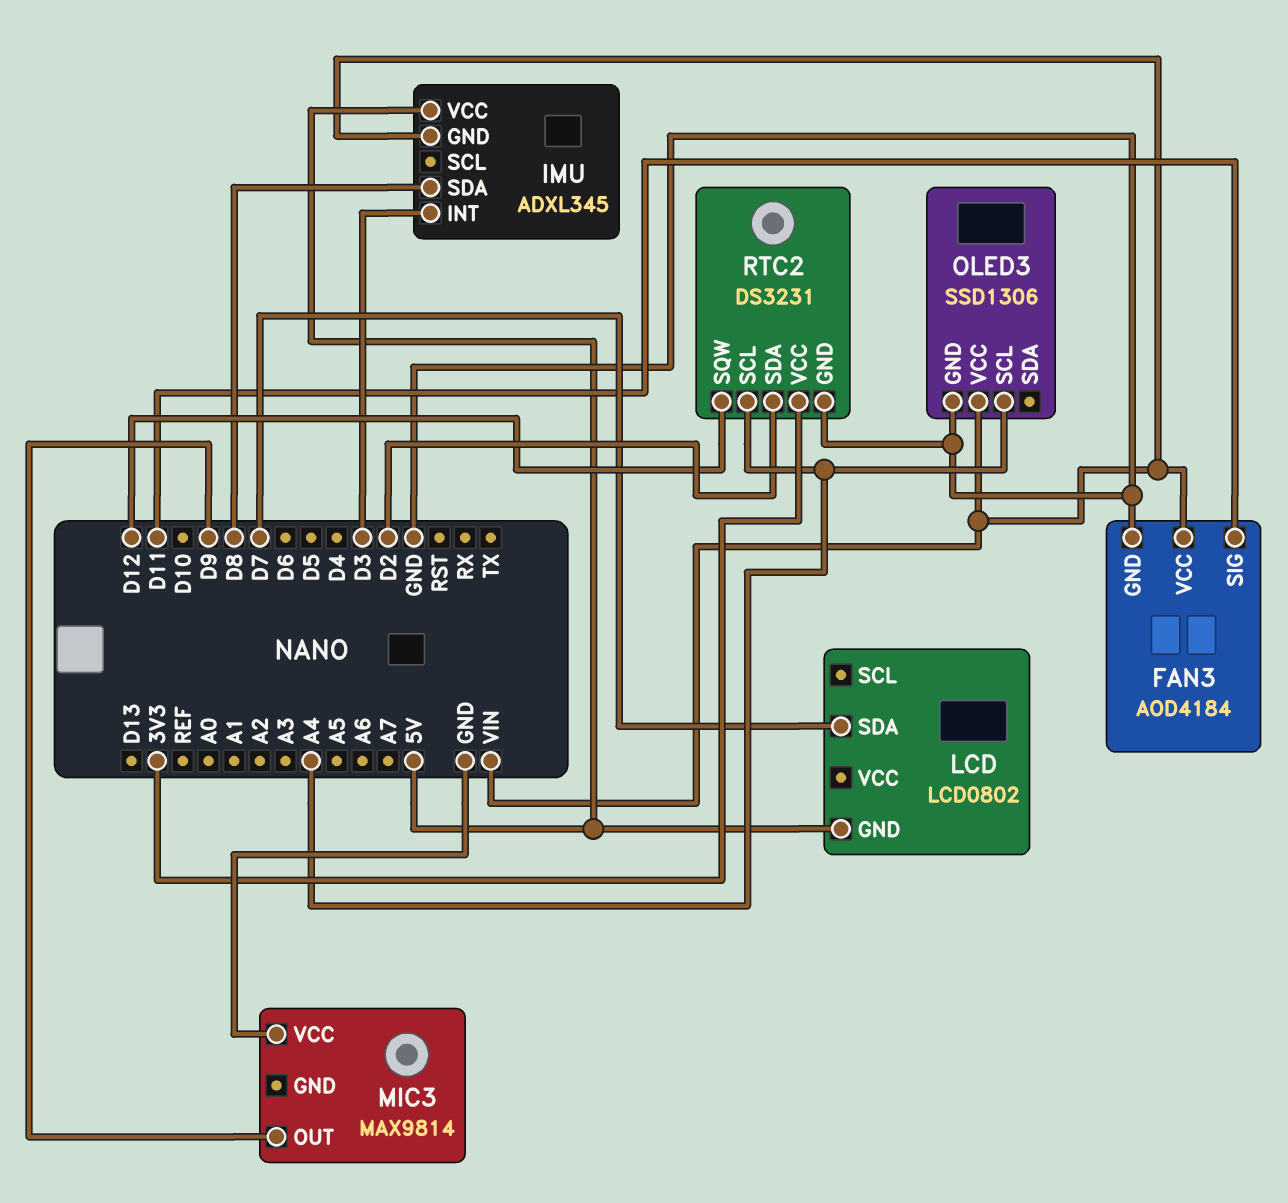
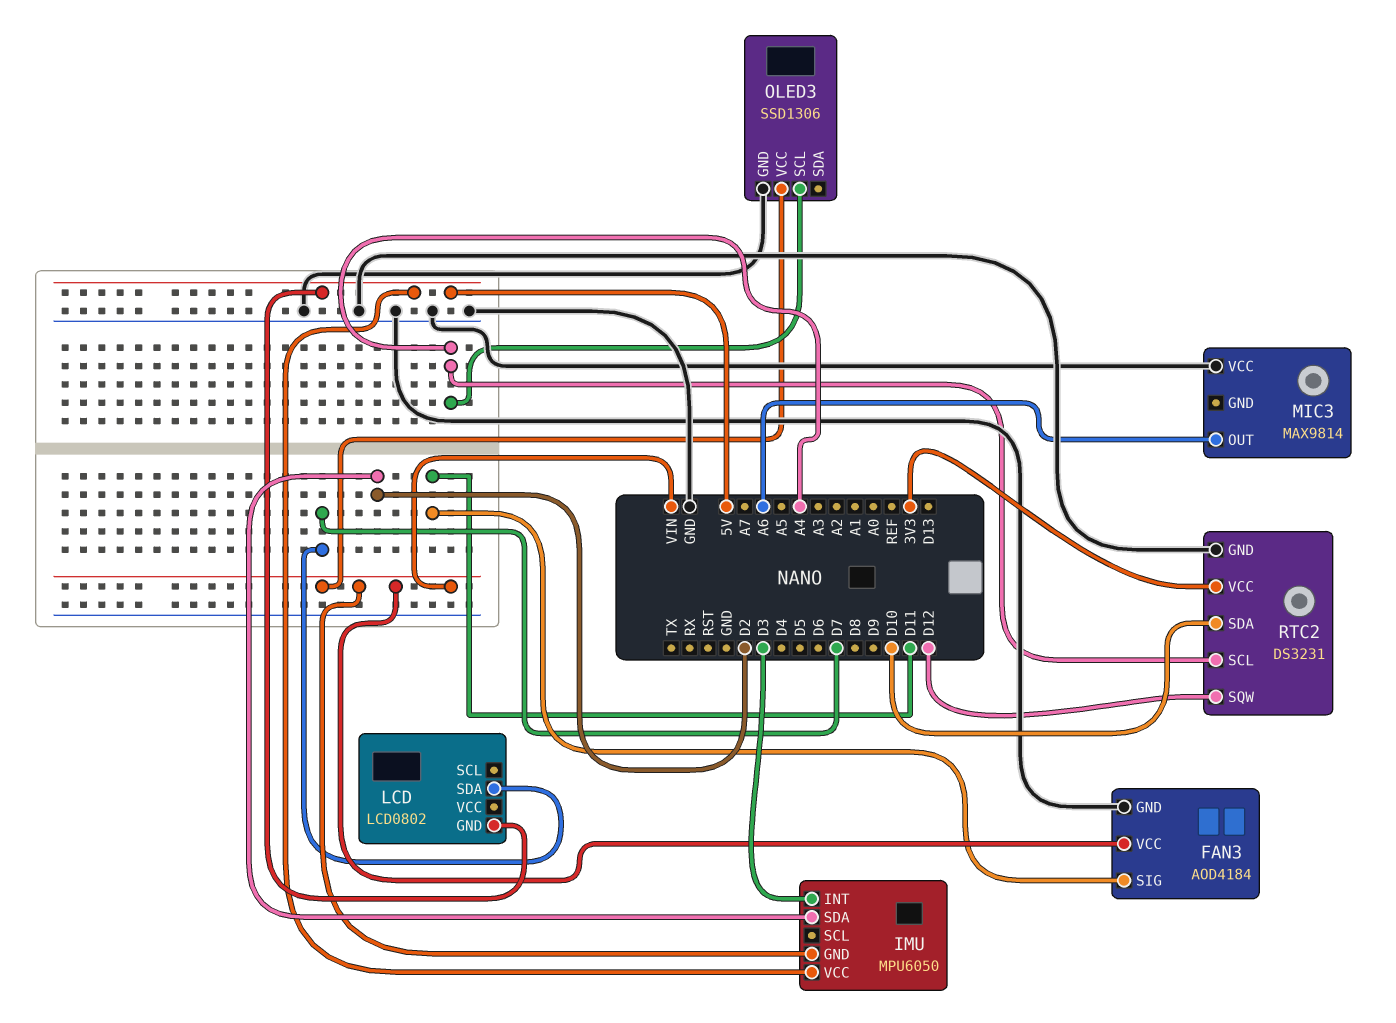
IMU: ADXL345 -> MPU6050
IMU pin SDA: D8 -> D2
MIC3 pin OUT: D9 -> A6
RTC2 pin SDA: D2 -> D10

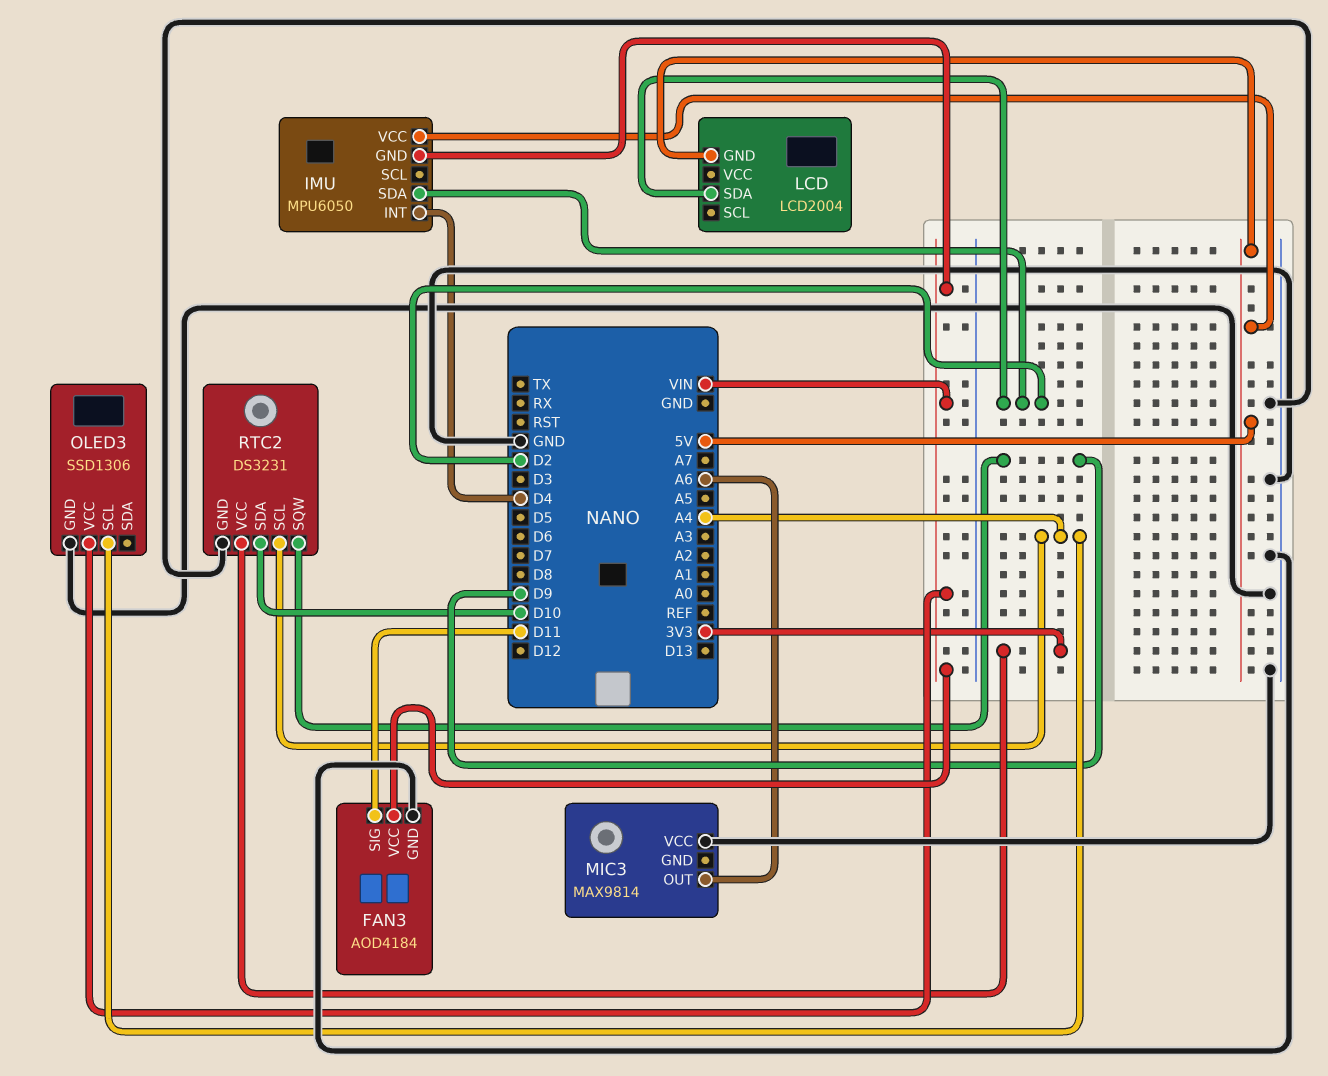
IMU pin INT: D3 -> D4
LCD: LCD0802 -> LCD2004
LCD pin SDA: D7 -> D2
RTC2 pin SQW: D12 -> D9

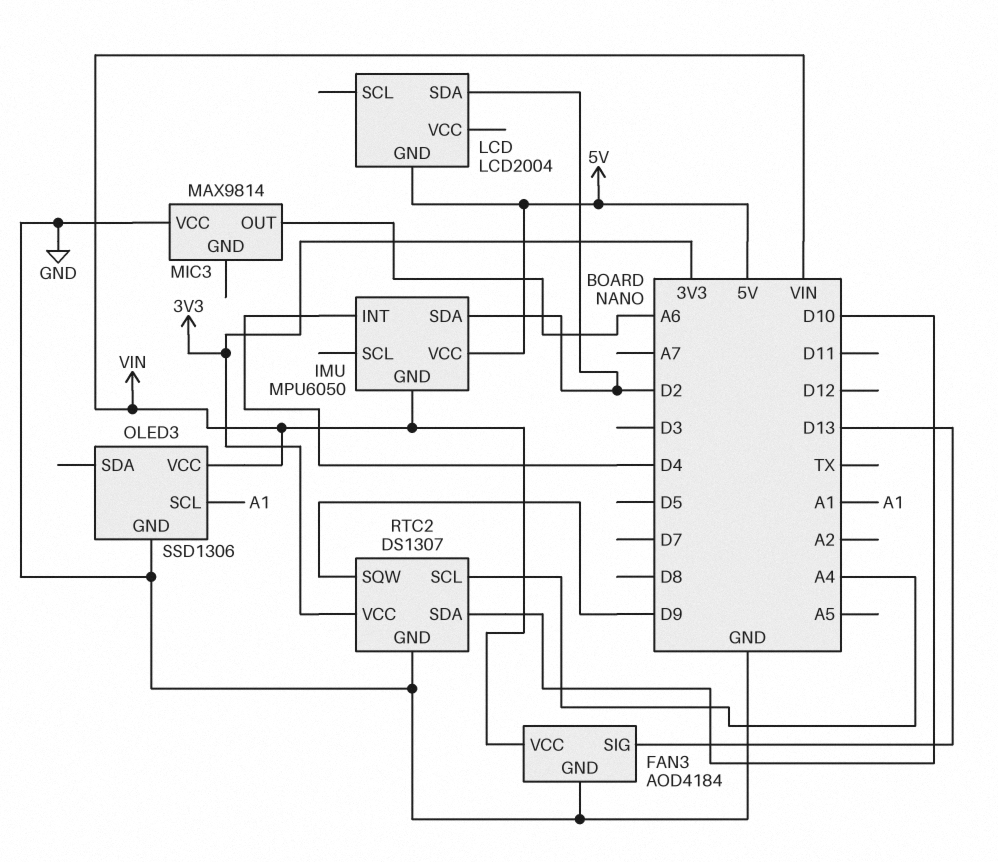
FAN3 pin SIG: D11 -> D13
OLED3 pin SCL: A4 -> A1
RTC2: DS3231 -> DS1307

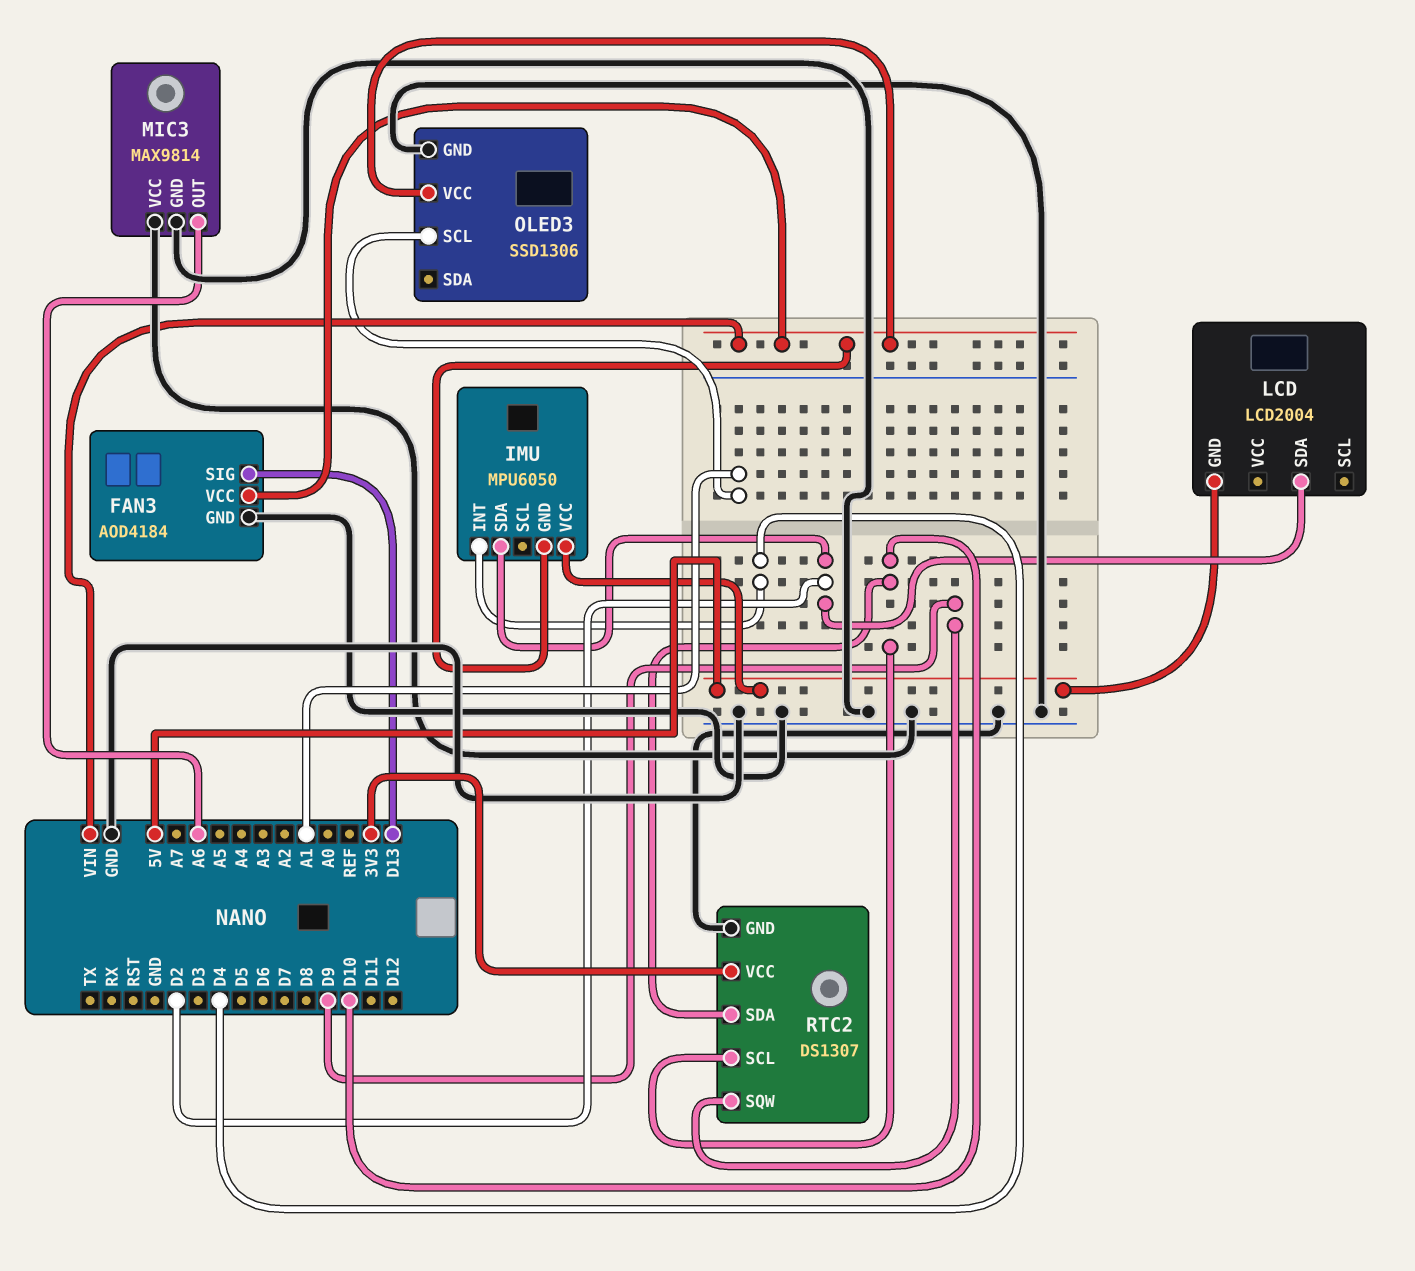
MIC3 pin GND: none -> GND
RTC2 pin SCL: A4 -> D10

